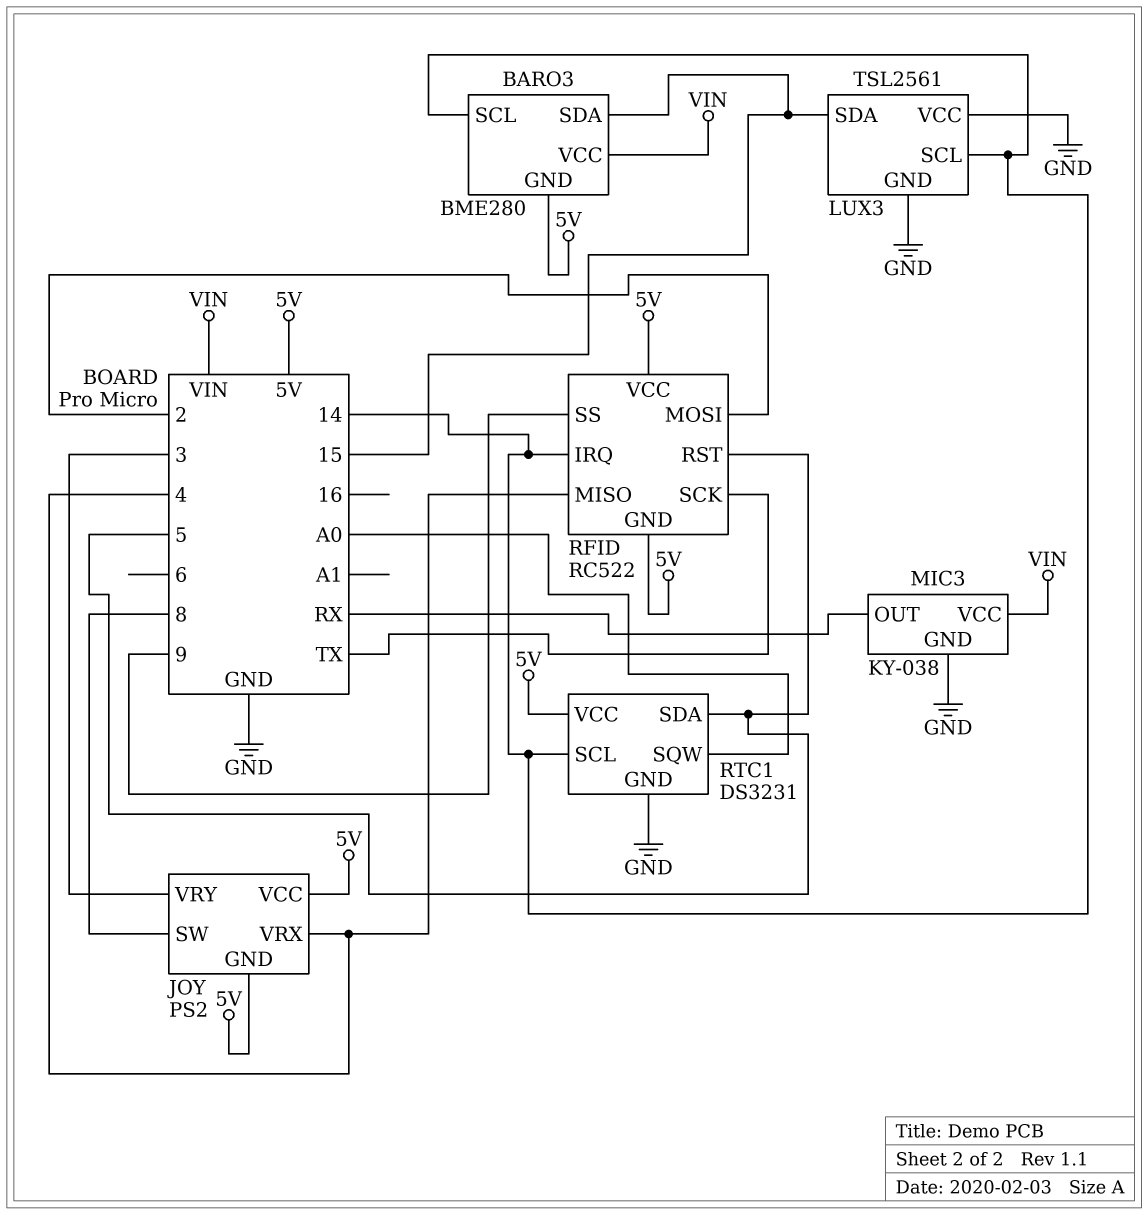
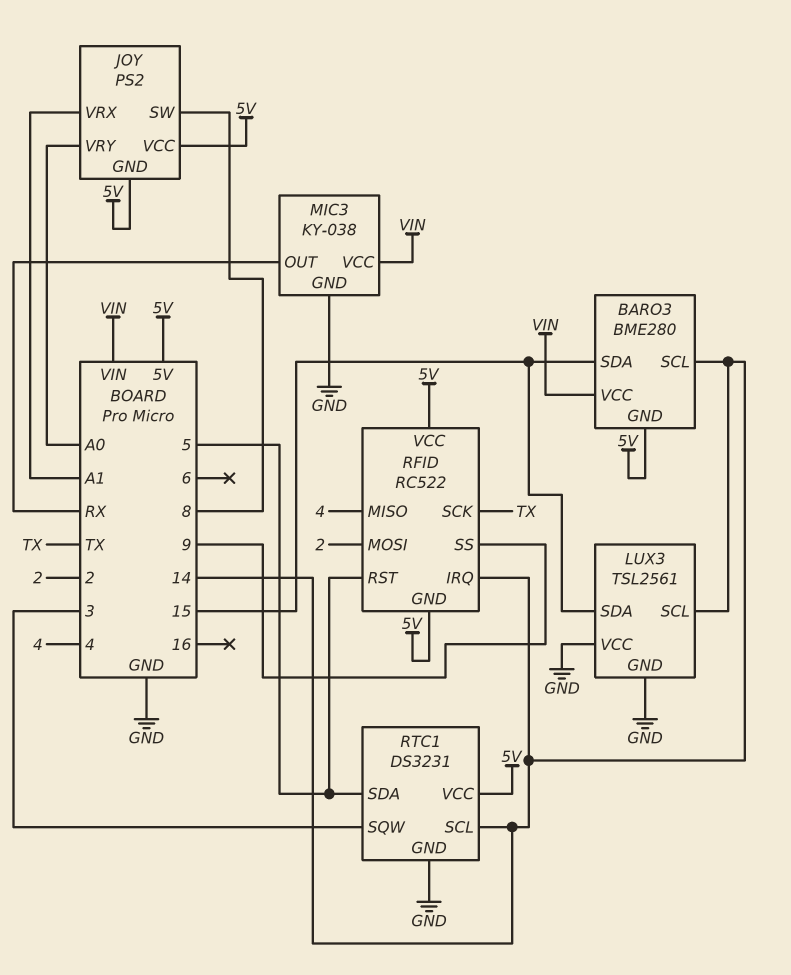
JOY pin VRX: 4 -> A1
JOY pin VRY: 3 -> A0
RTC1 pin SQW: A0 -> 3

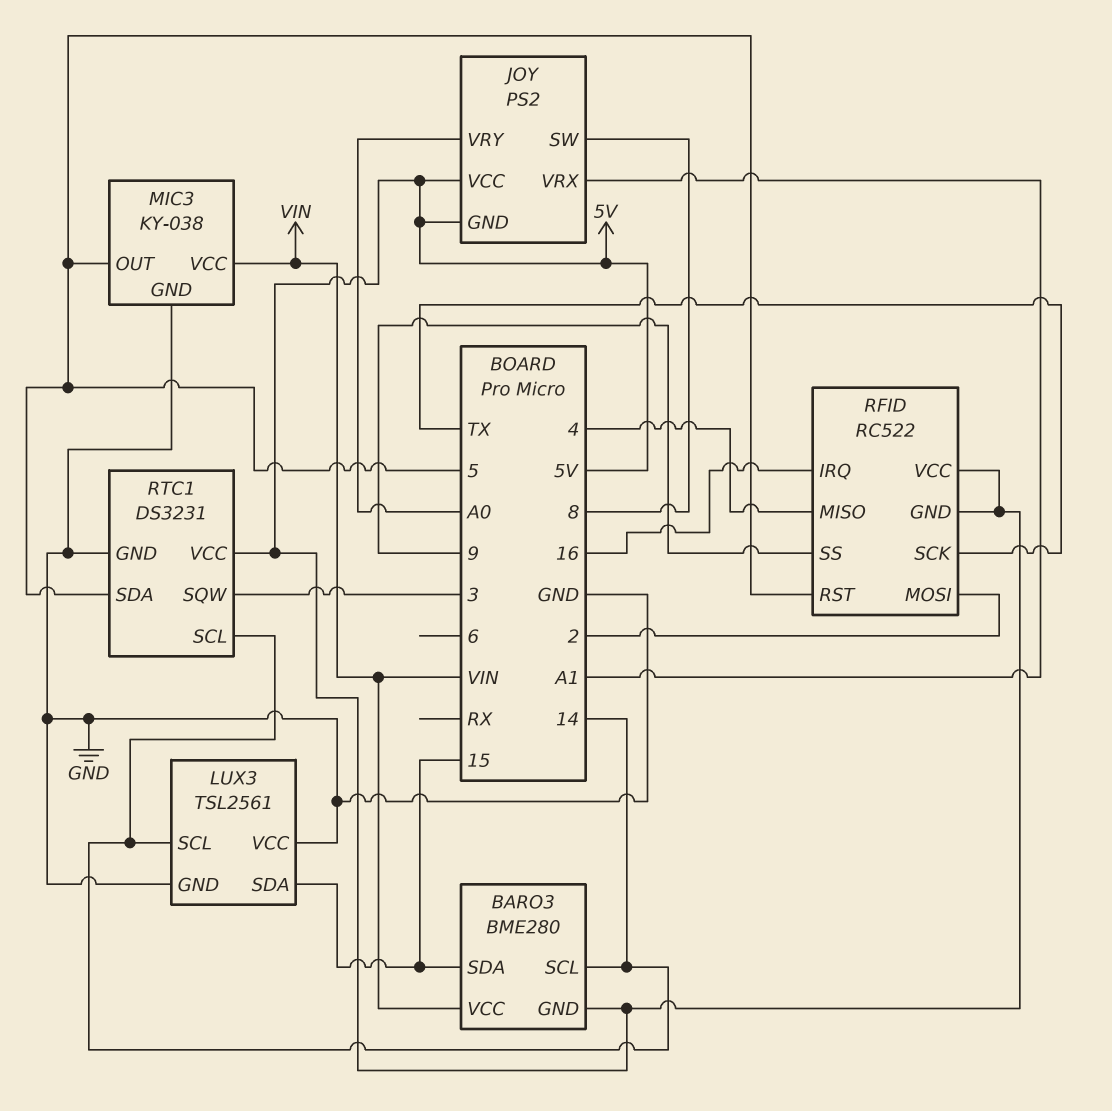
MIC3 pin OUT: RX -> 5
RFID pin IRQ: 14 -> 16

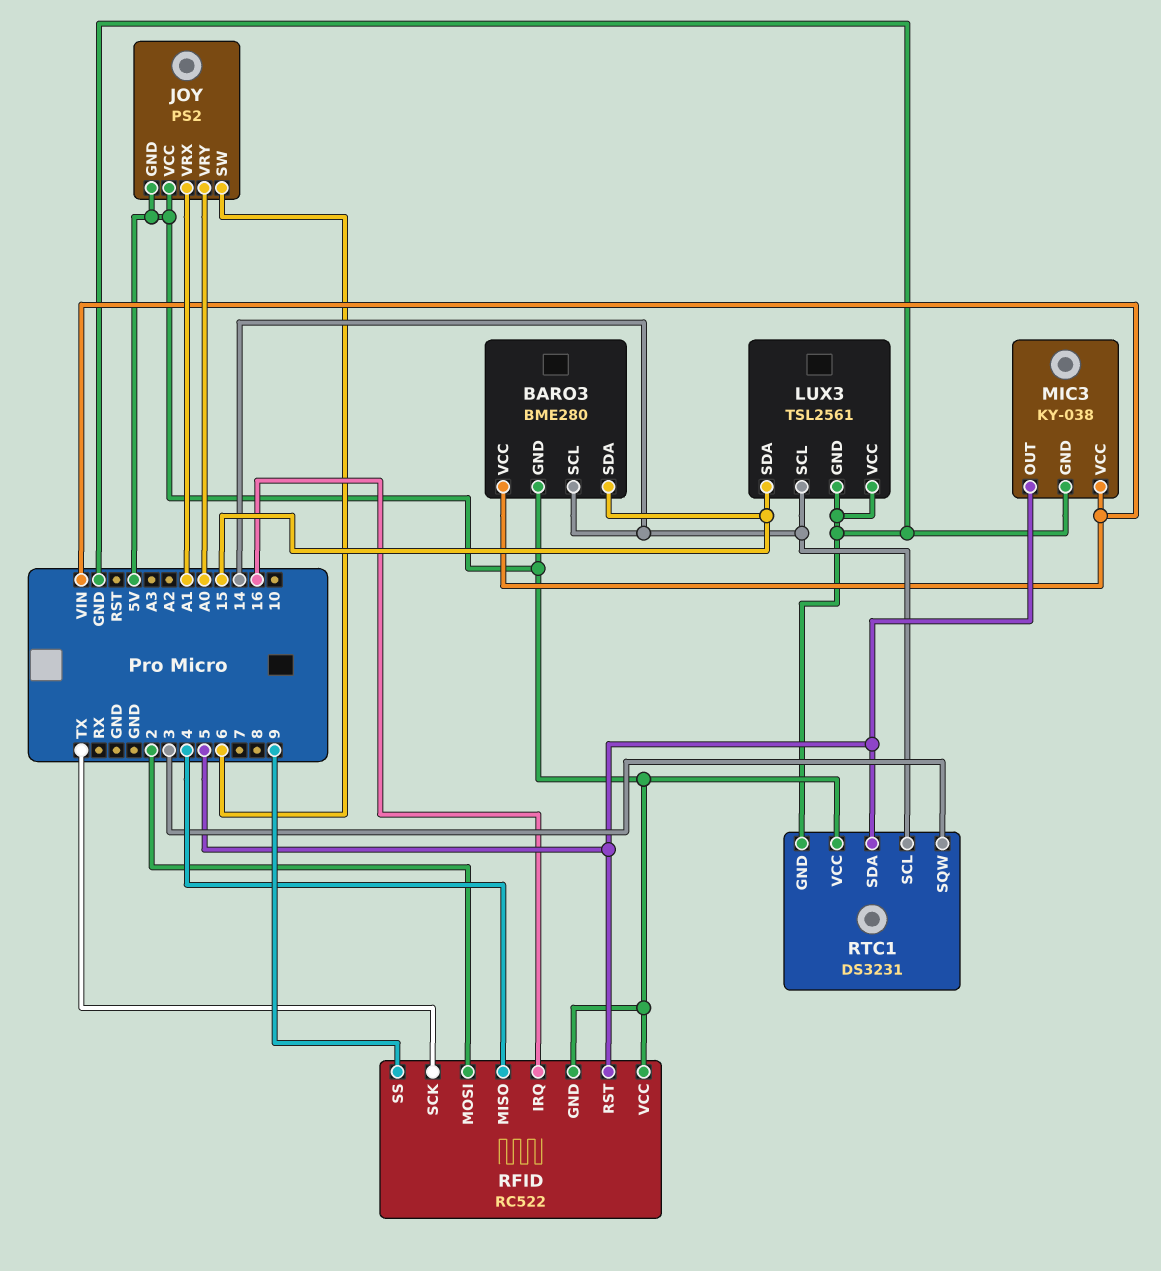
JOY pin SW: 8 -> 6

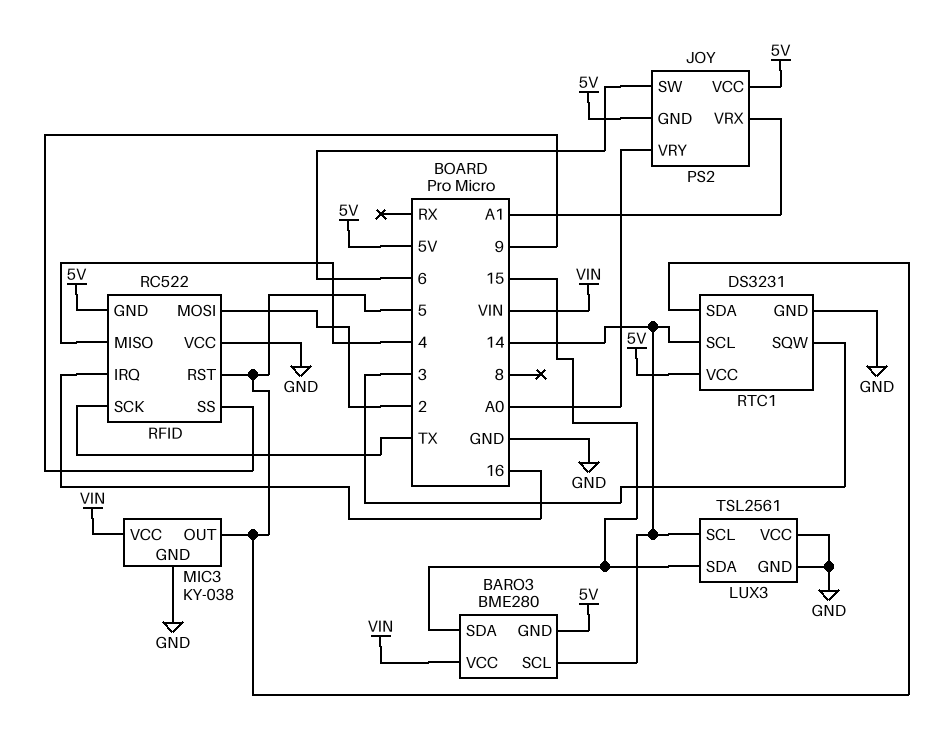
RFID pin VCC: 5V -> GND

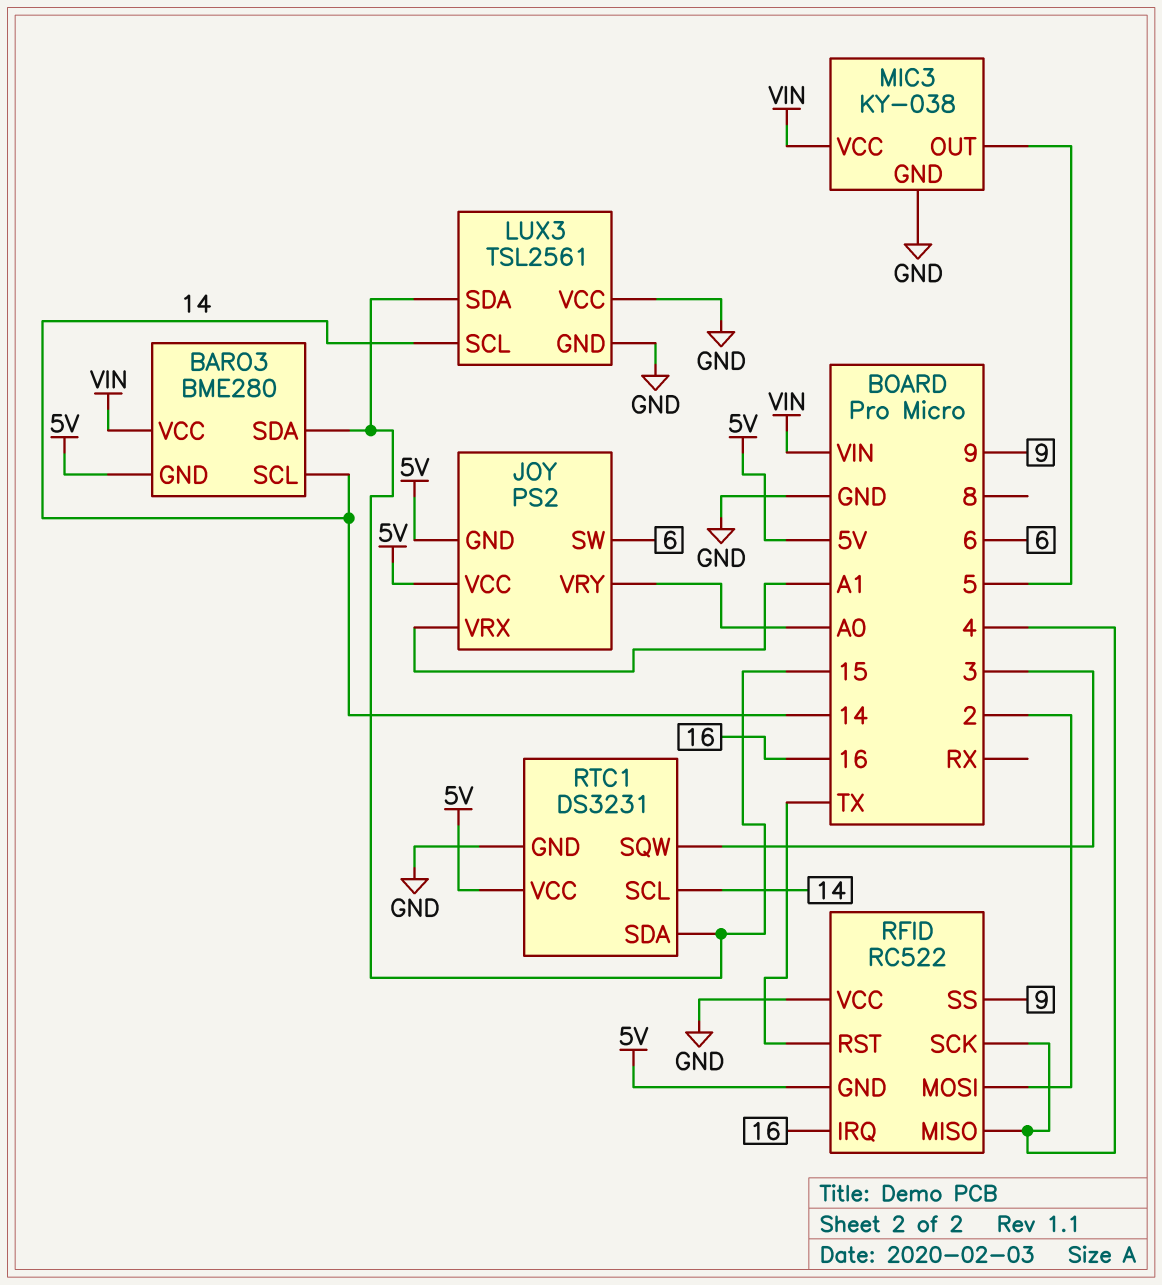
RFID pin RST: 5 -> TX
RFID pin SCK: TX -> 4
RTC1 pin SDA: 5 -> 15

